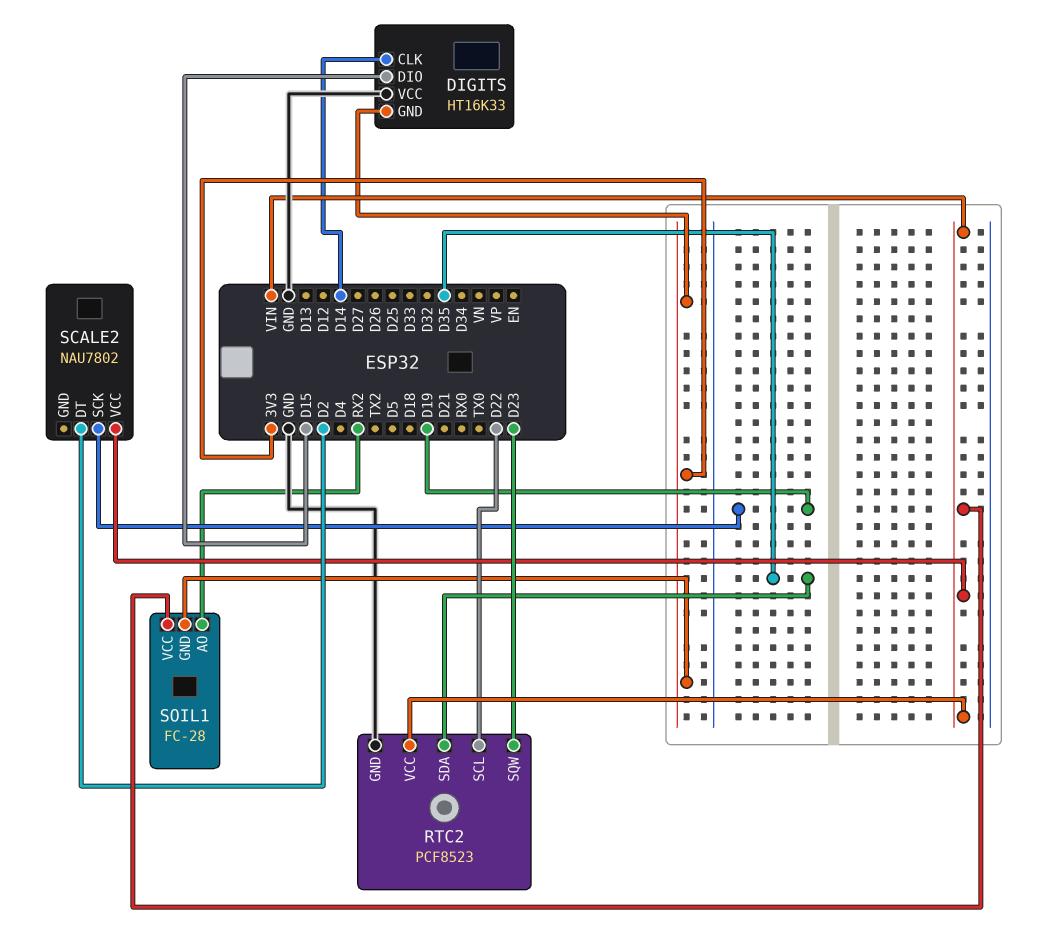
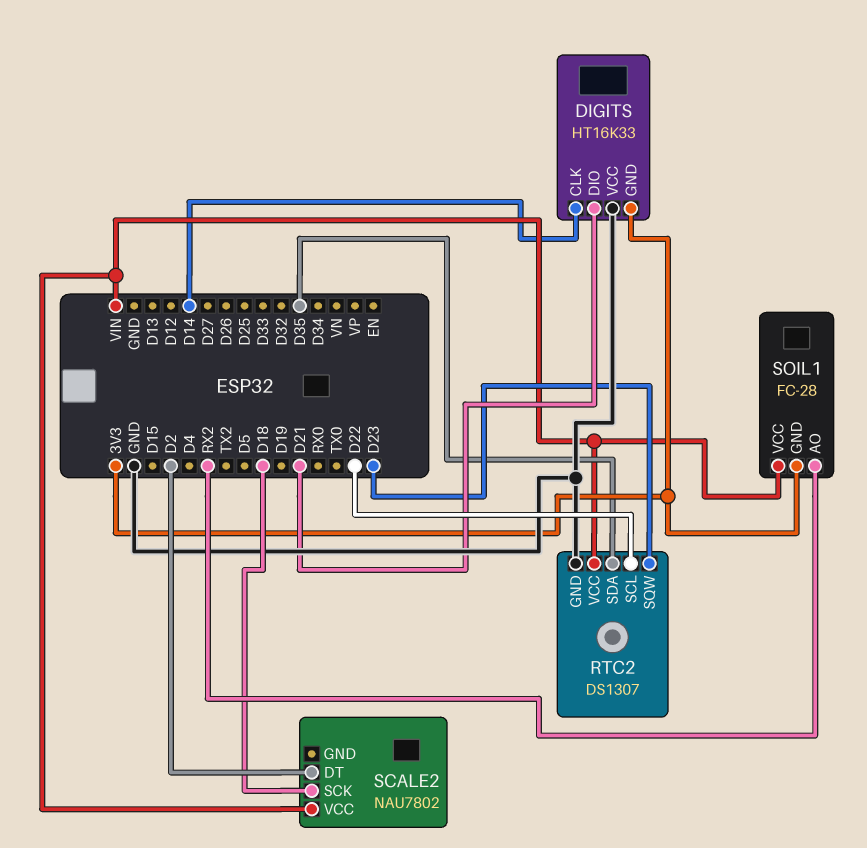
DIGITS pin DIO: D15 -> D21
RTC2: PCF8523 -> DS1307
SCALE2 pin SCK: D19 -> D18

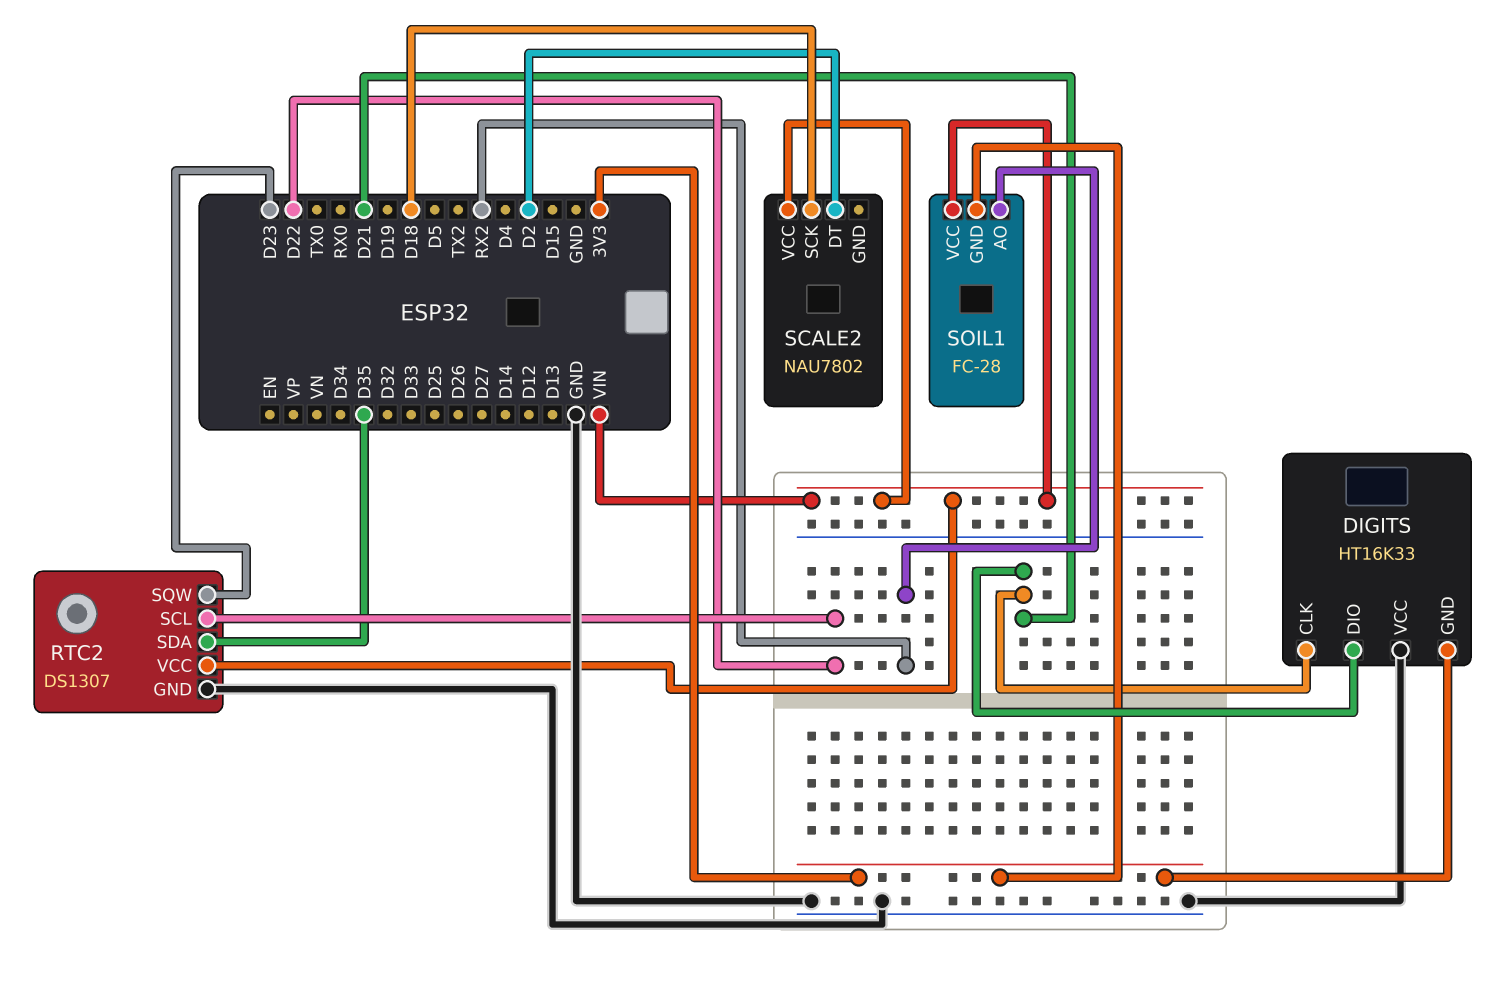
DIGITS pin CLK: D14 -> D21

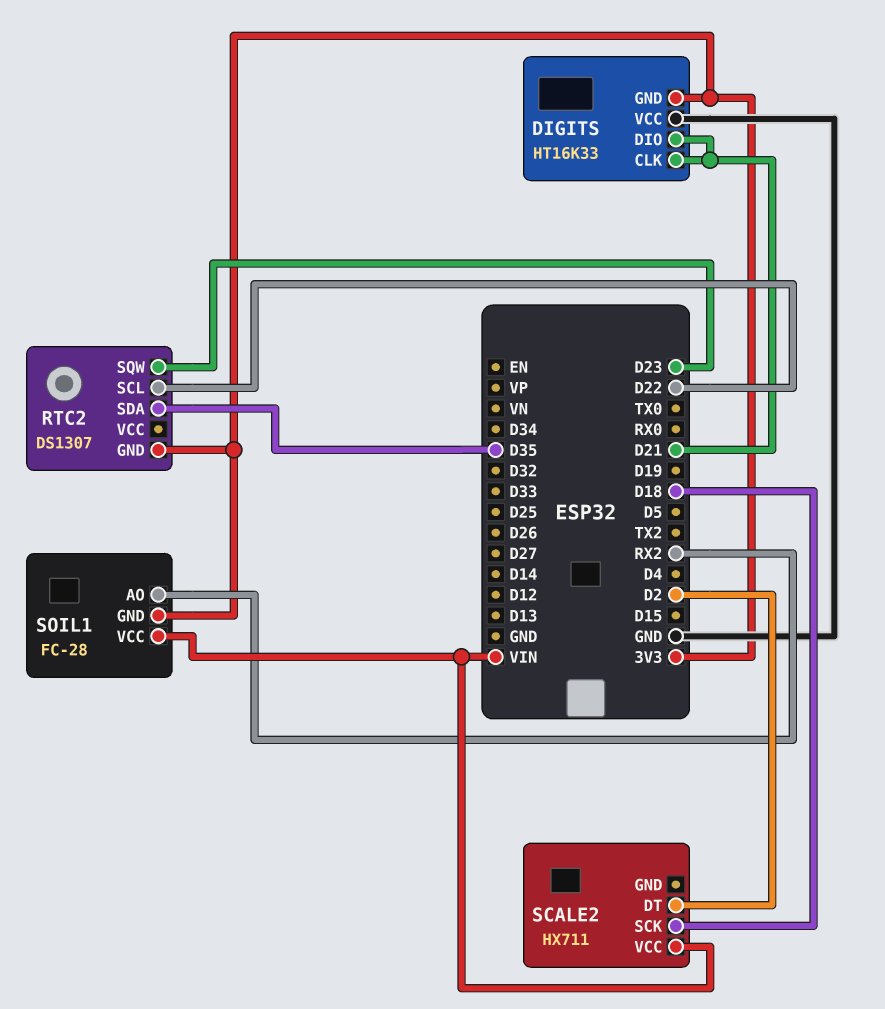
RTC2 pin GND: GND -> 3V3
RTC2 pin VCC: VIN -> none
SCALE2: NAU7802 -> HX711

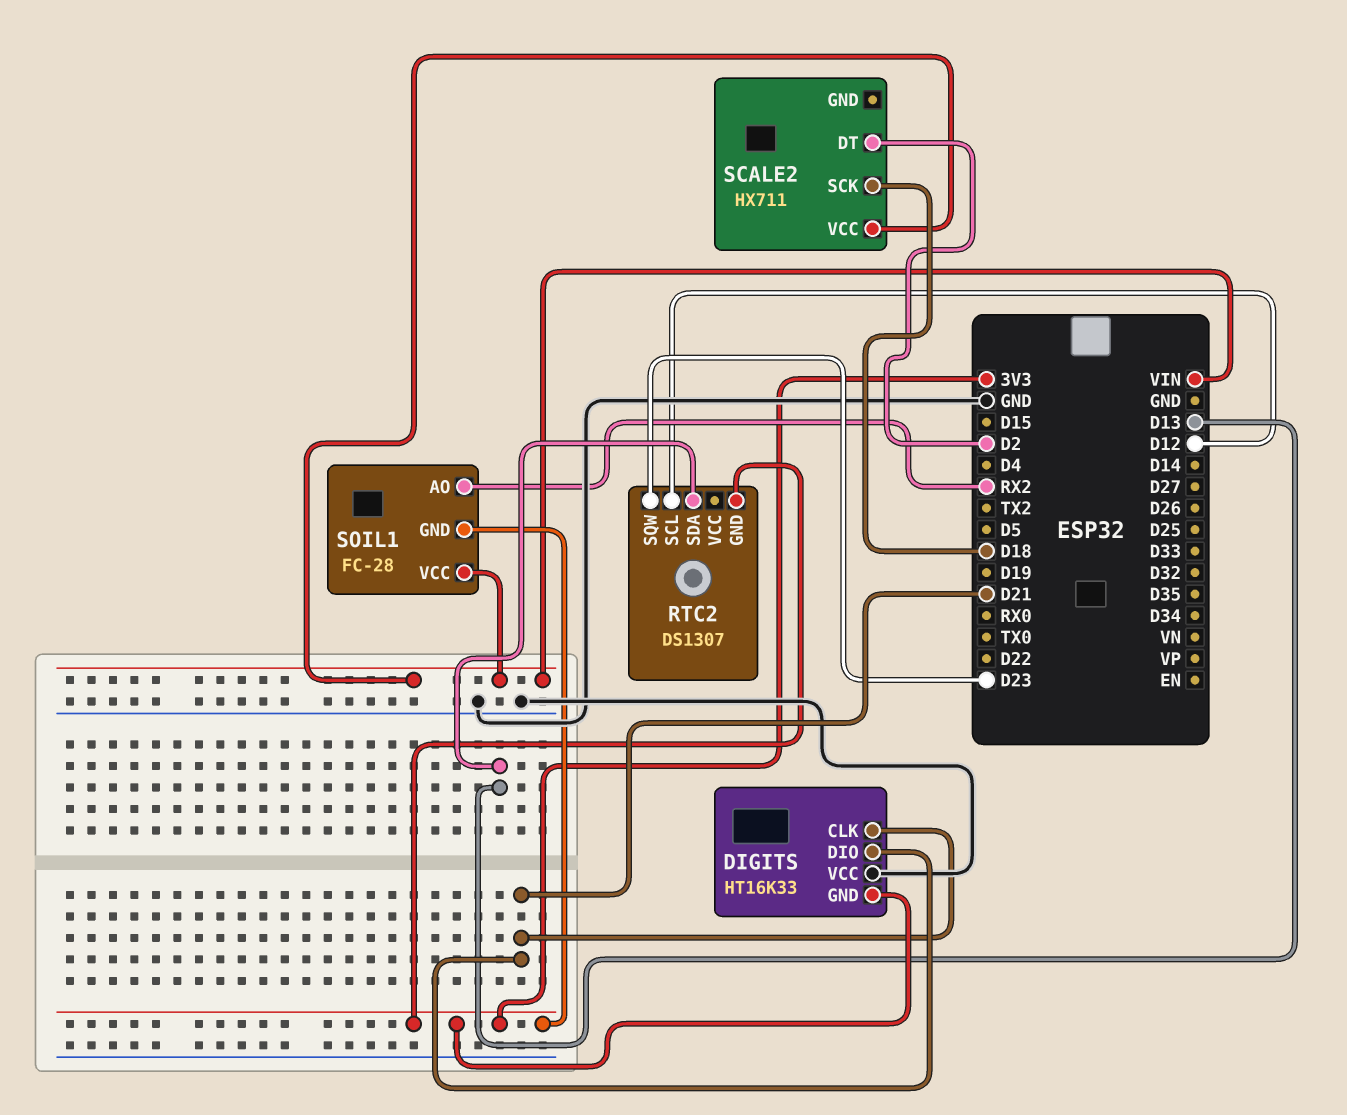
RTC2 pin SCL: D22 -> D12
RTC2 pin SDA: D35 -> D13

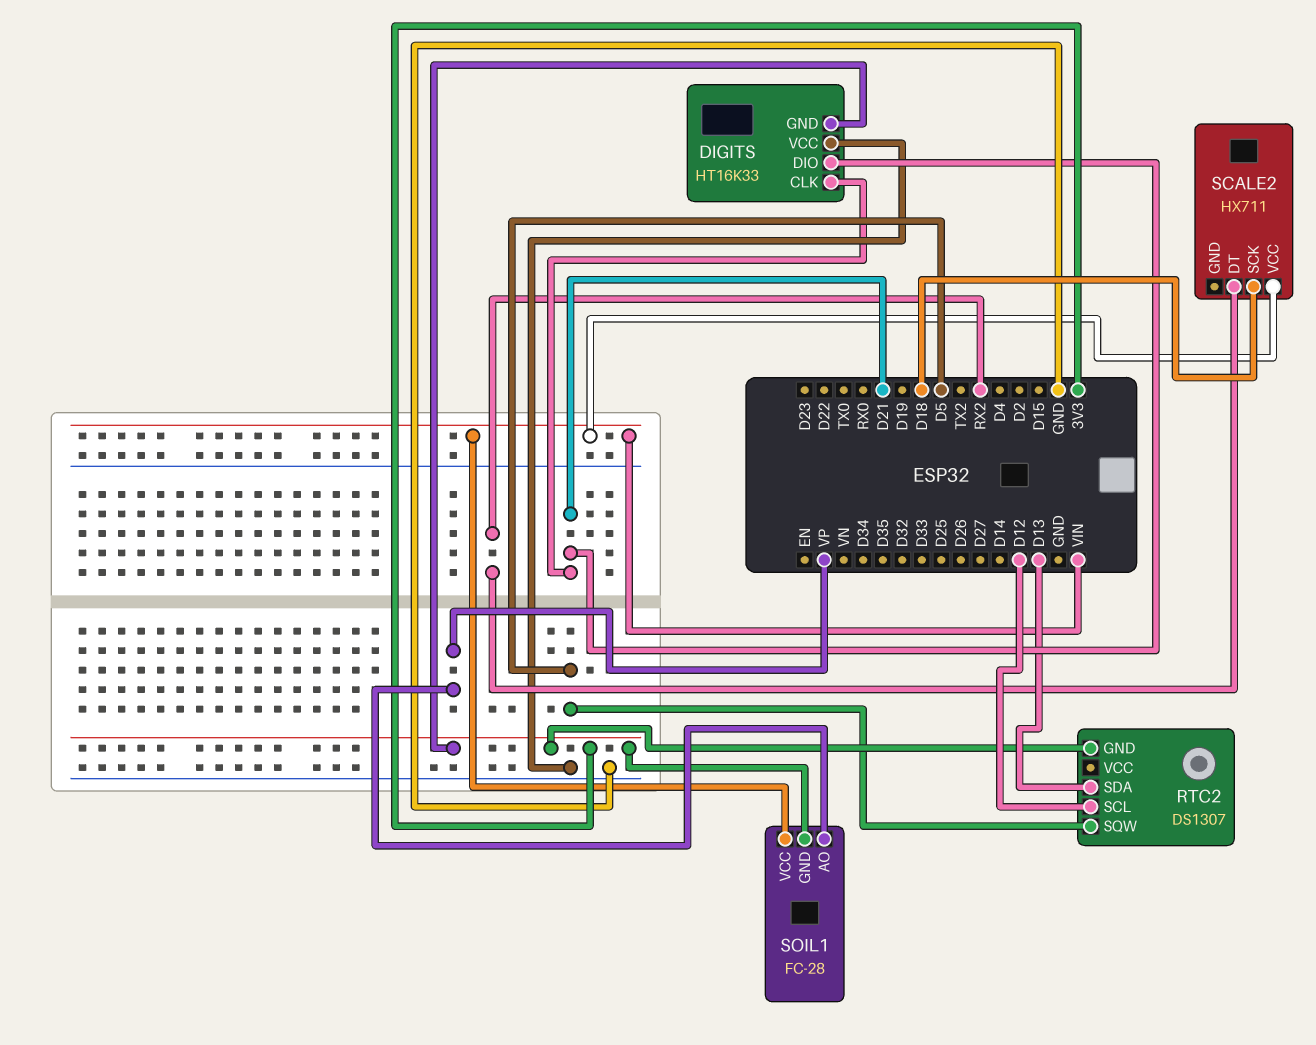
RTC2 pin SQW: D23 -> D5
SCALE2 pin DT: D2 -> RX2
SOIL1 pin AO: RX2 -> VP

